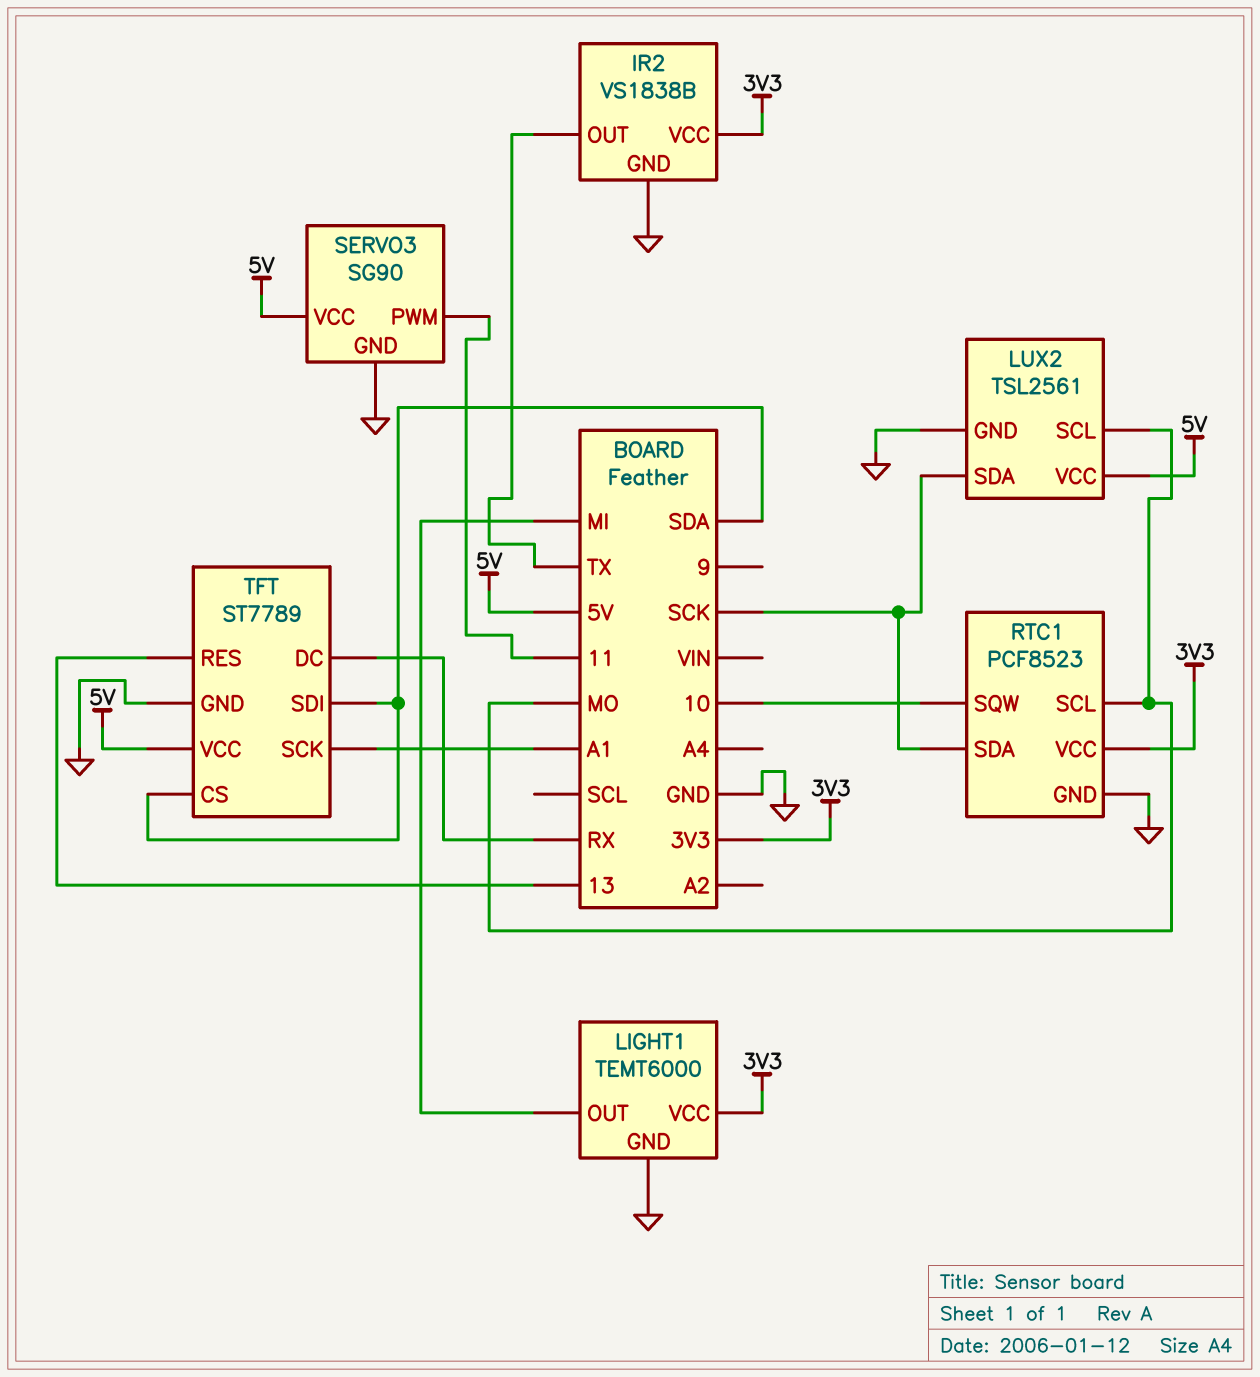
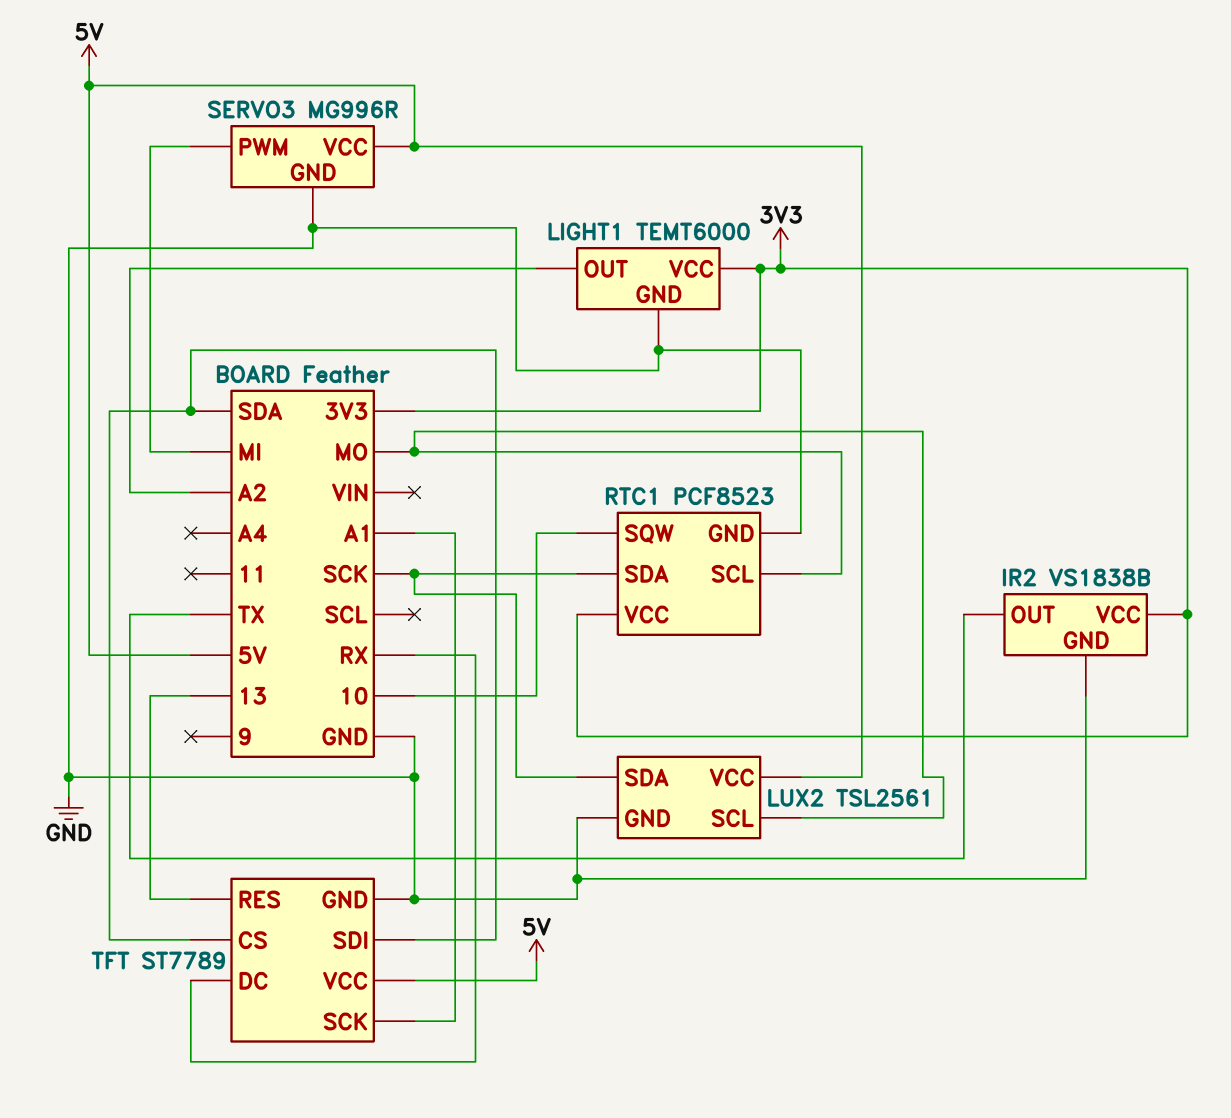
LIGHT1 pin OUT: MI -> A2
SERVO3: SG90 -> MG996R
SERVO3 pin PWM: 11 -> MI

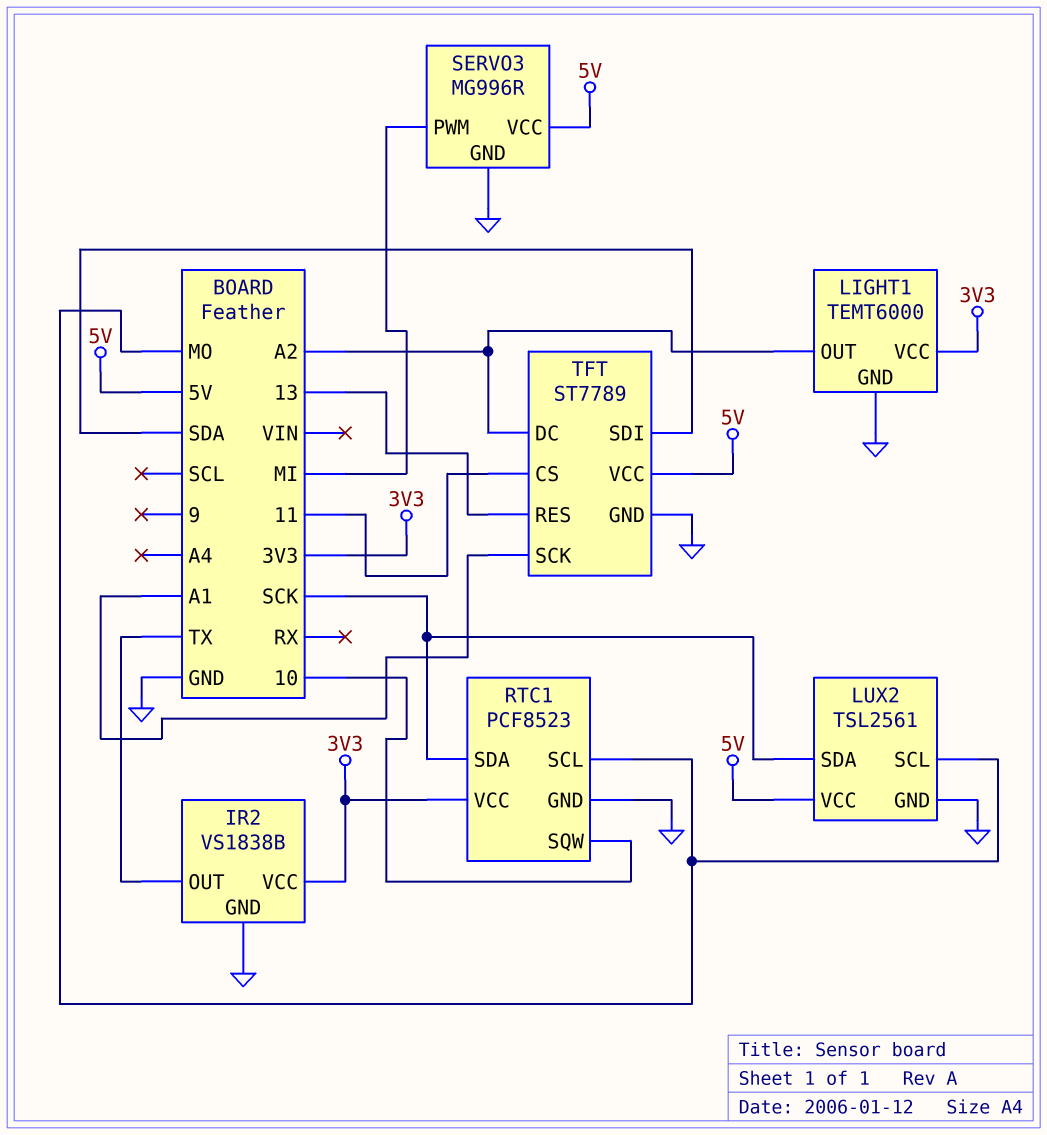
TFT pin CS: SDA -> 11
TFT pin DC: RX -> A2

